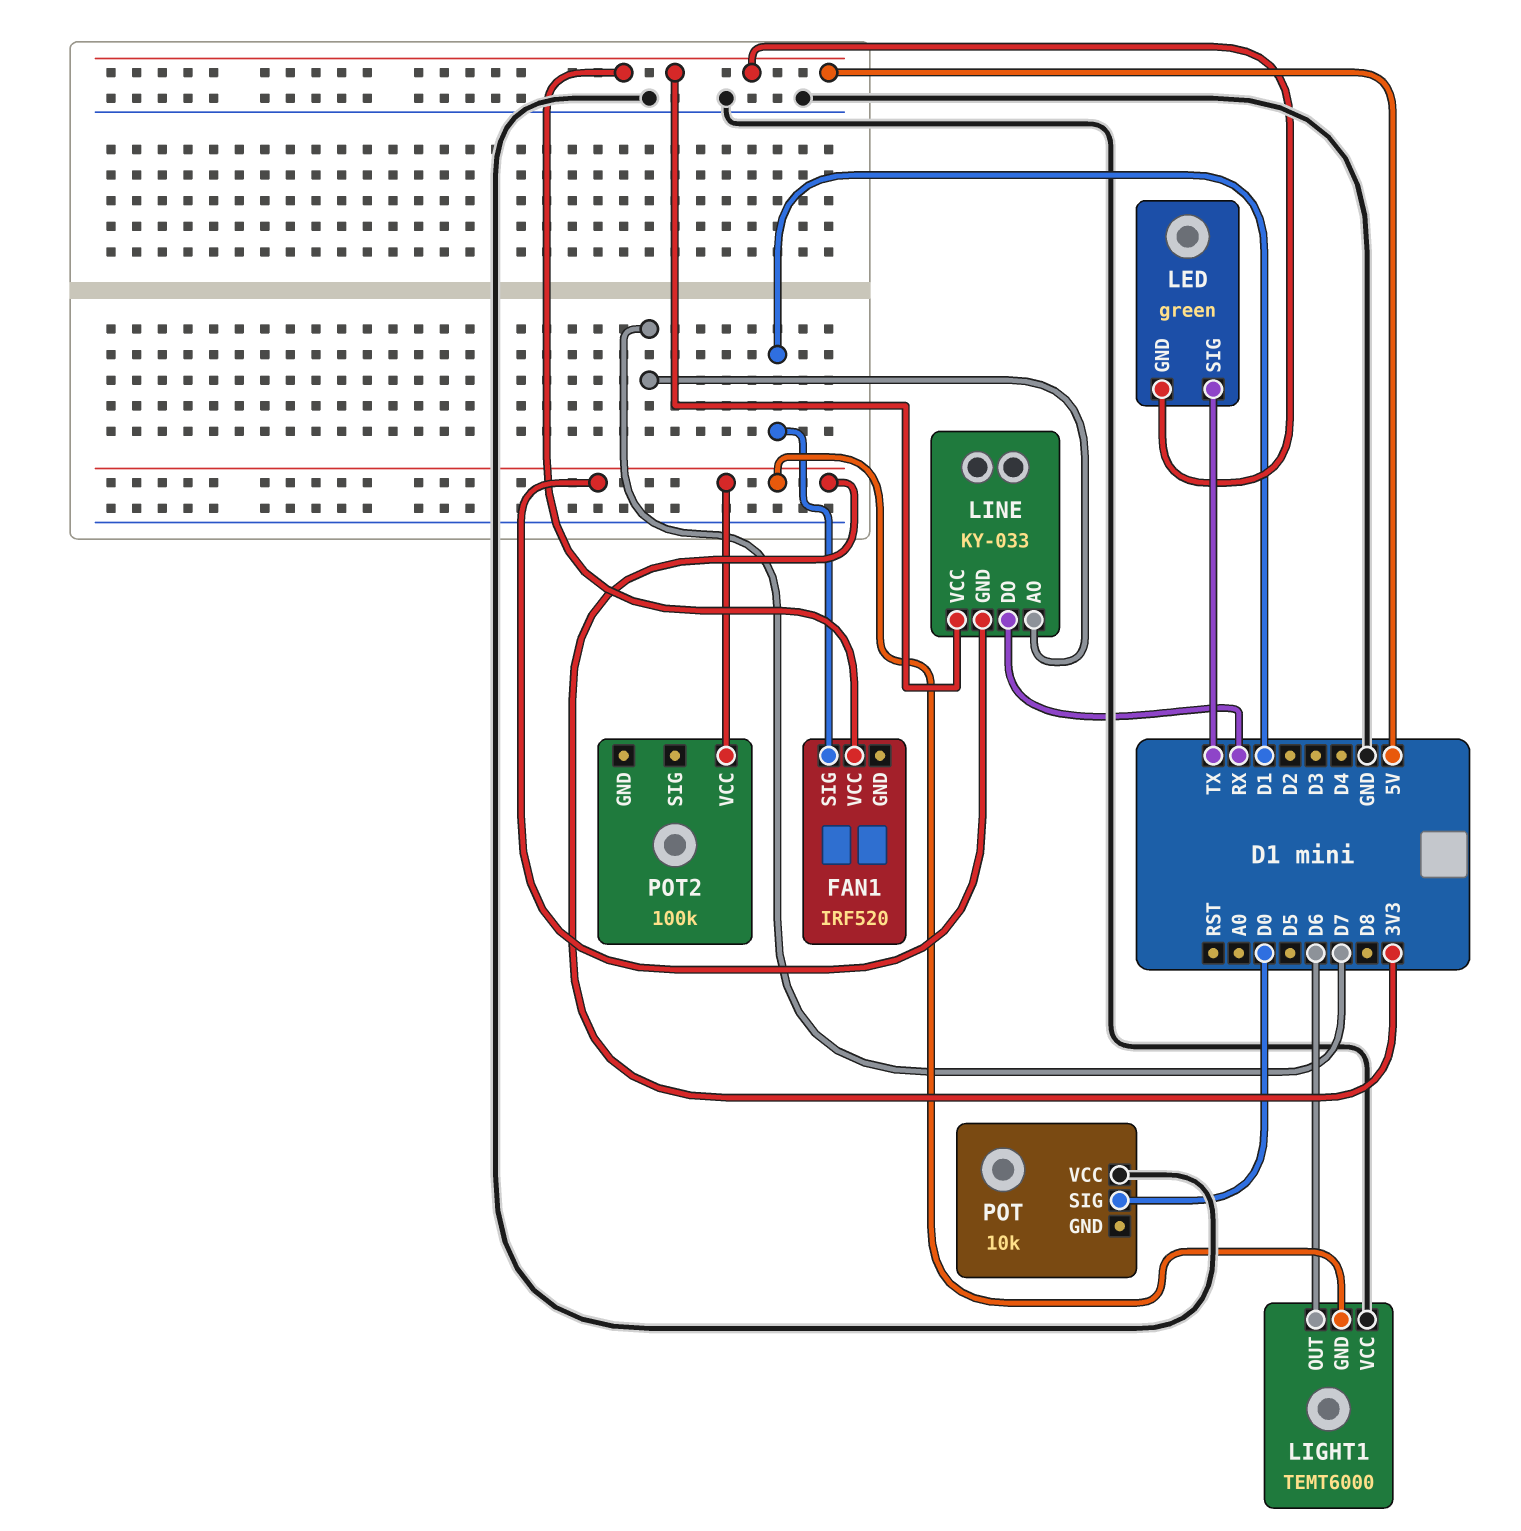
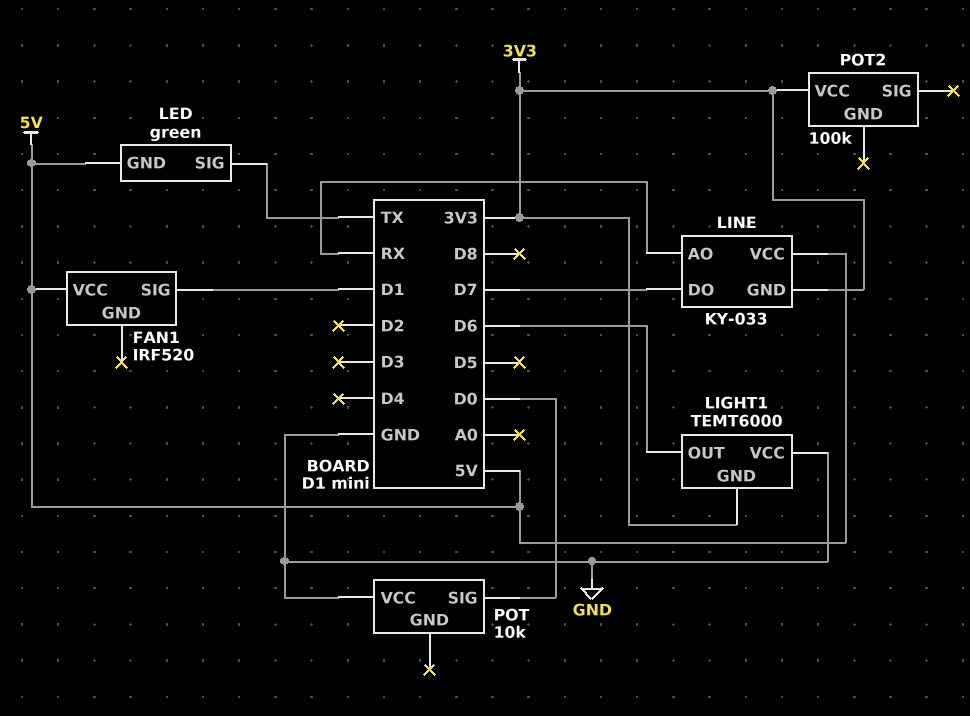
LINE pin AO: D7 -> RX
LINE pin DO: RX -> D7

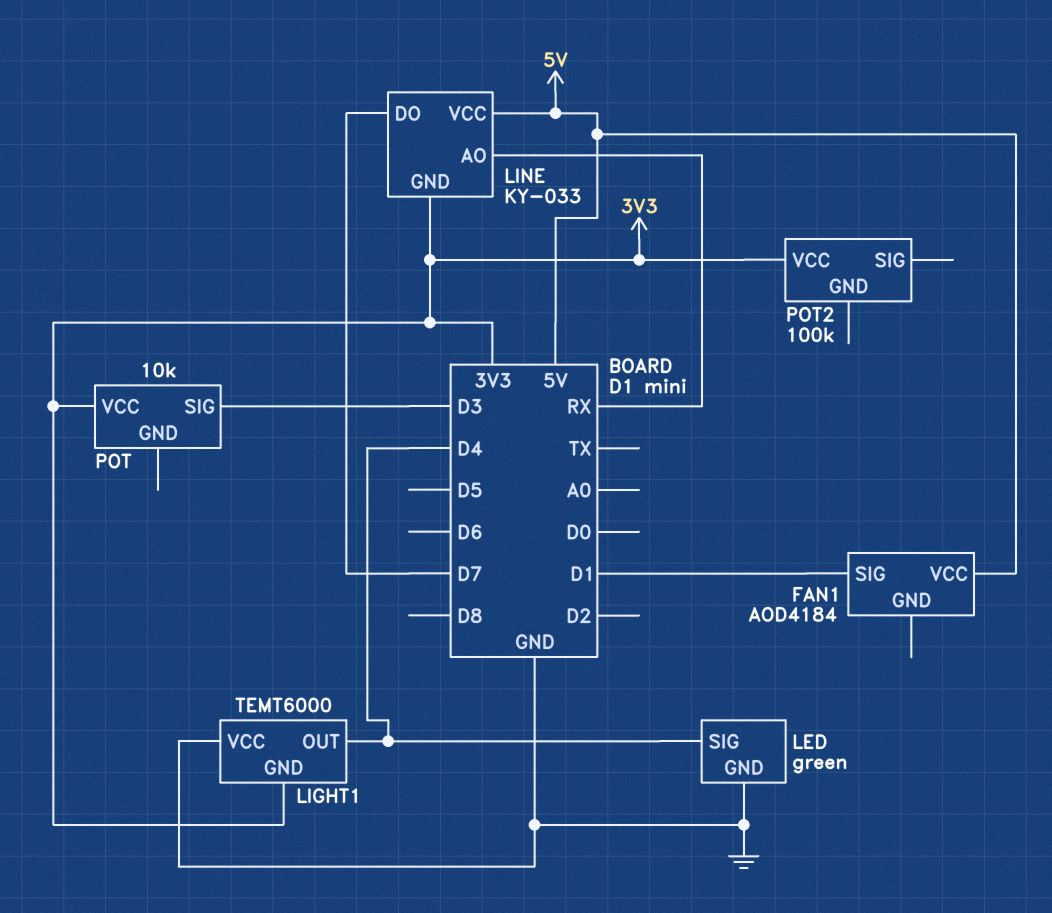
FAN1: IRF520 -> AOD4184
LED pin GND: 5V -> GND
LED pin SIG: TX -> D4
LIGHT1 pin OUT: D6 -> D4
POT pin SIG: D0 -> D3
POT pin VCC: GND -> 3V3

